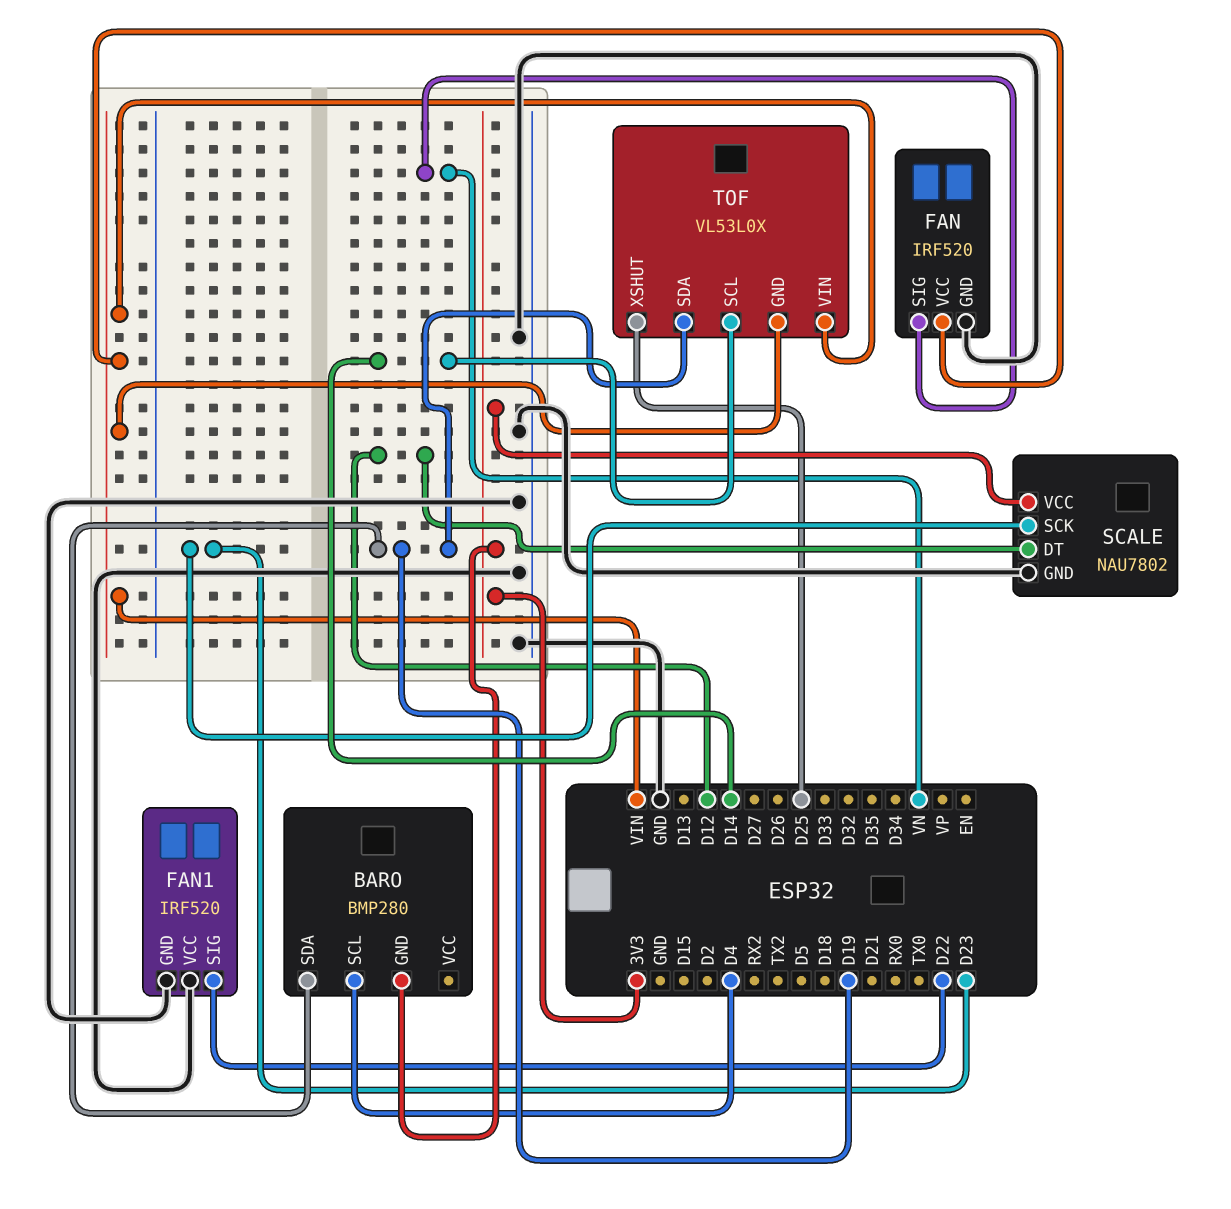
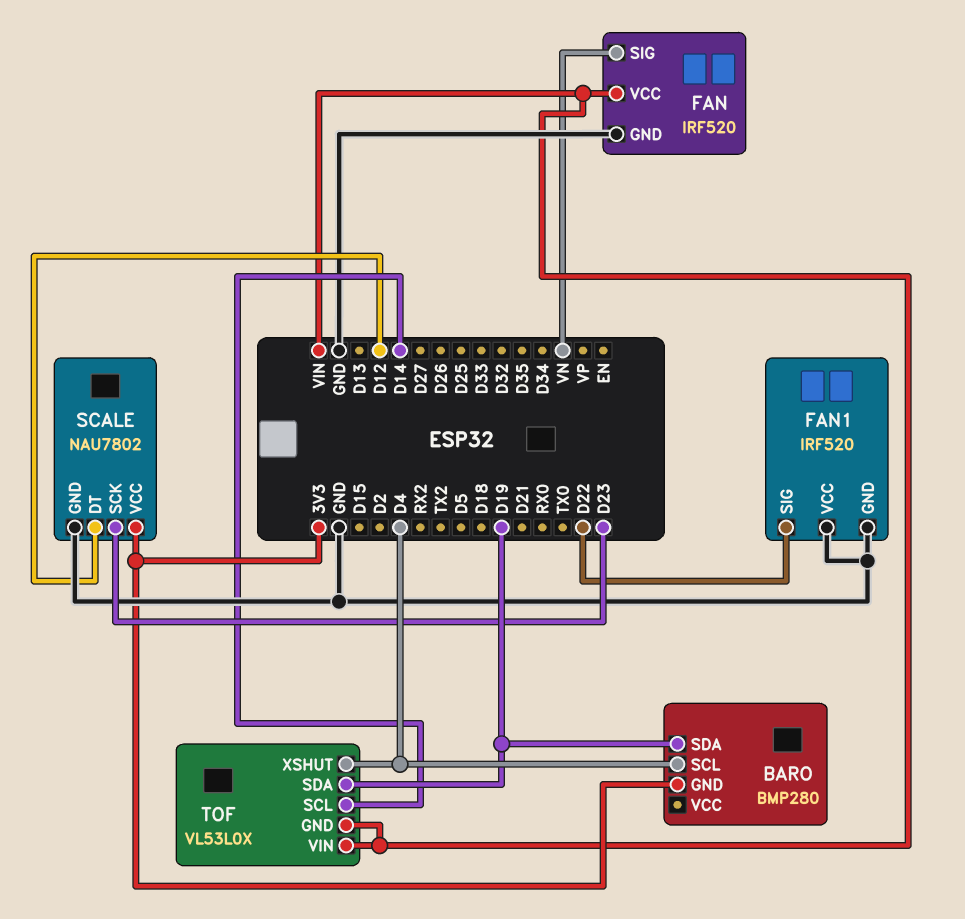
TOF pin XSHUT: D25 -> D4

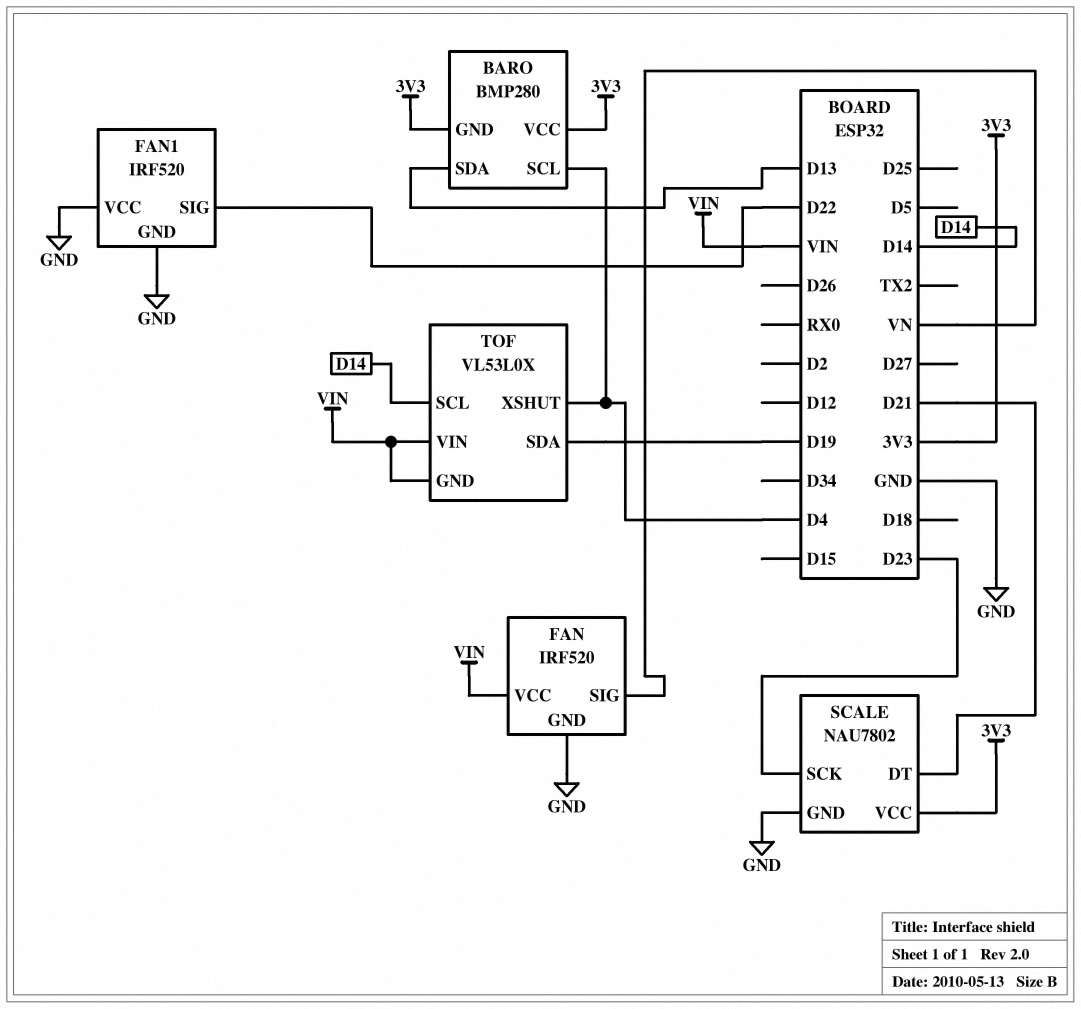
BARO pin SDA: D19 -> D13
BARO pin VCC: none -> 3V3
SCALE pin DT: D12 -> D21

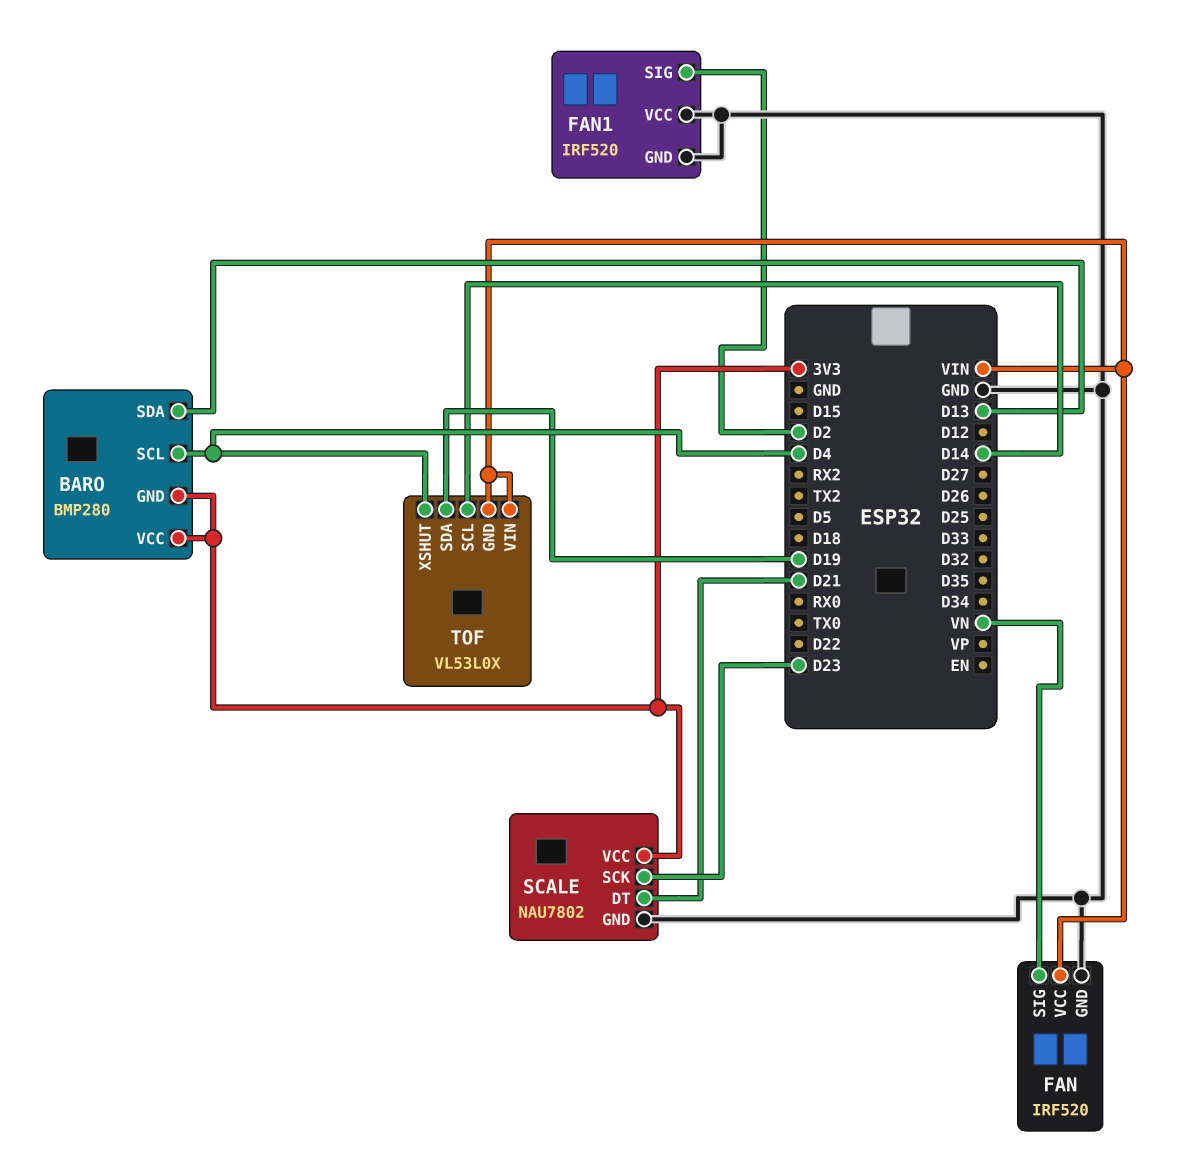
FAN1 pin SIG: D22 -> D2

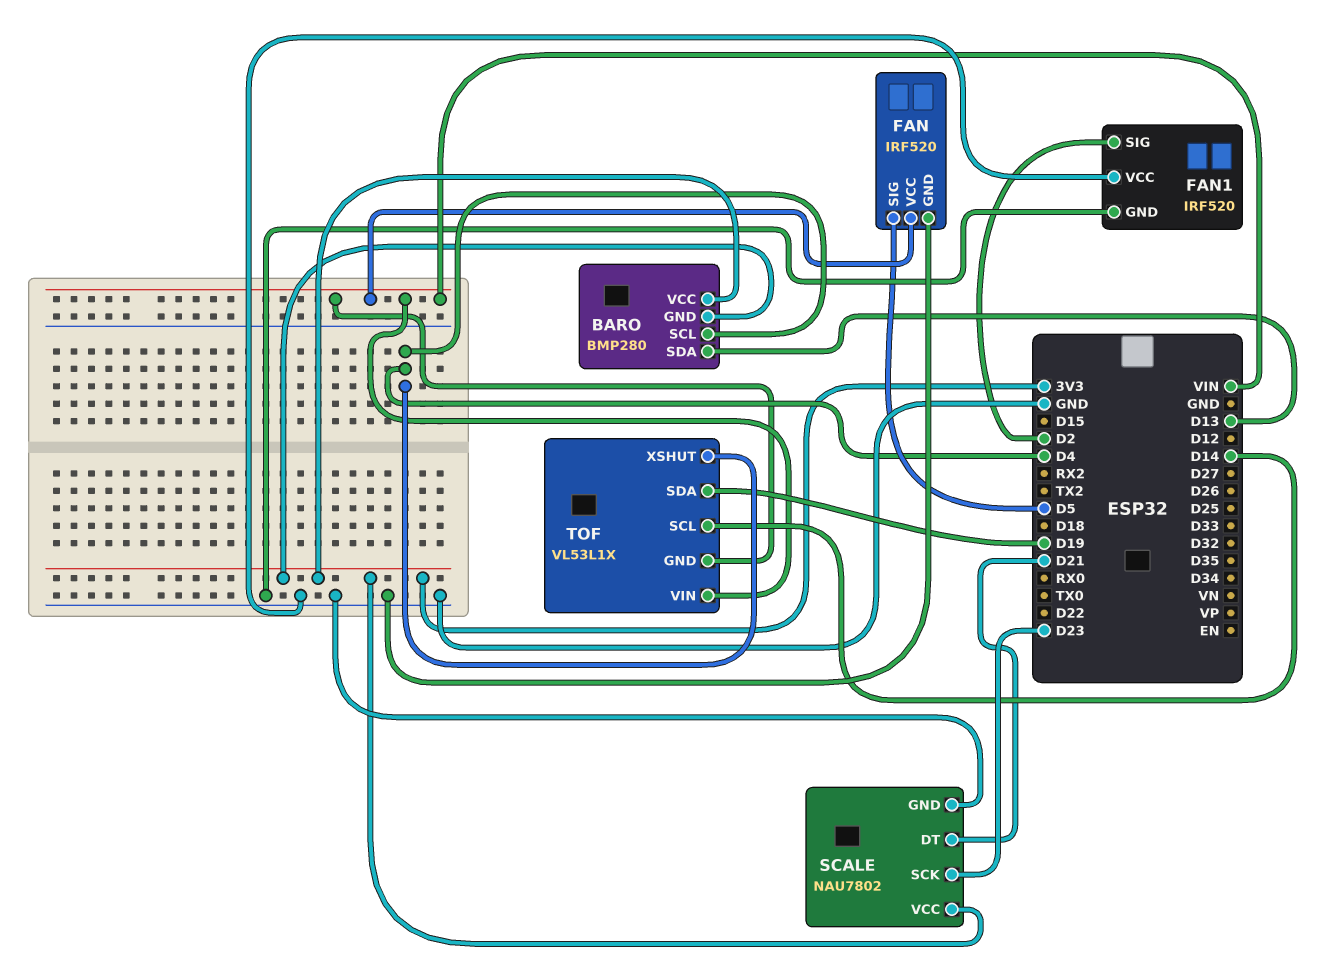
FAN pin SIG: VN -> D5
TOF: VL53L0X -> VL53L1X

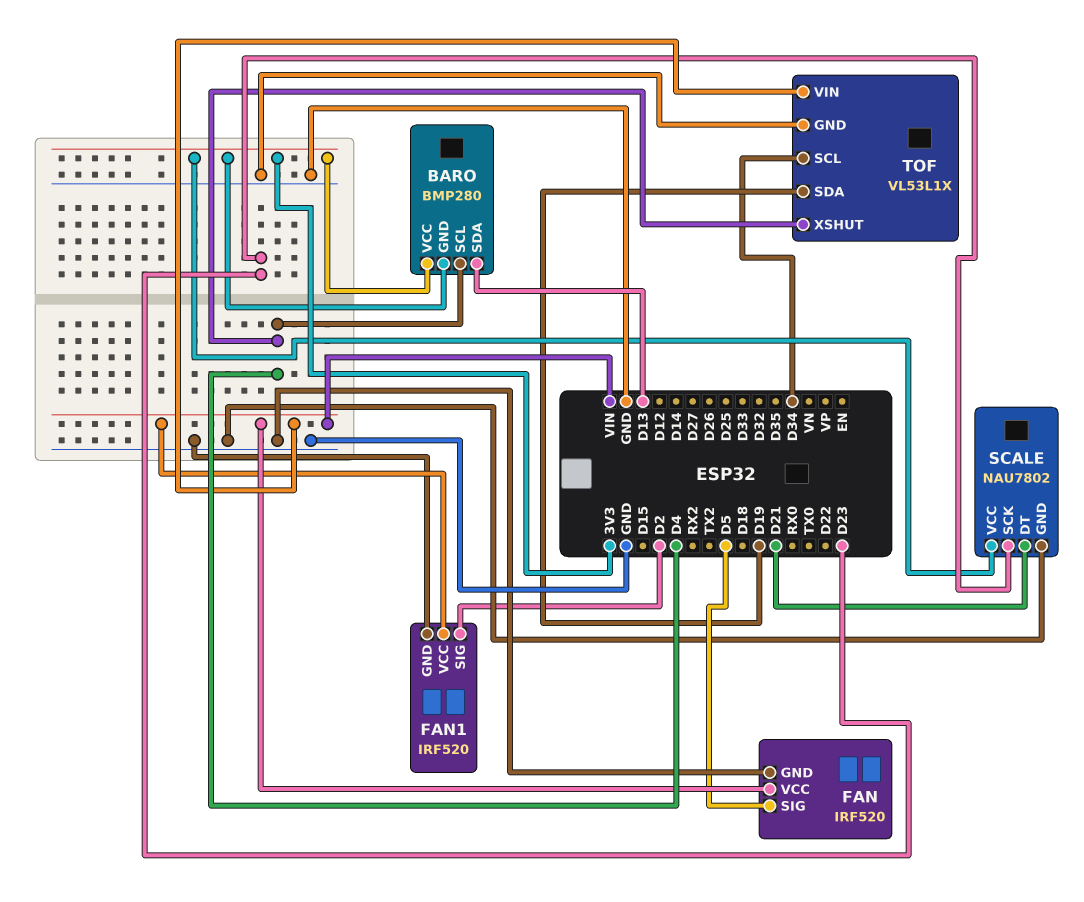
FAN1 pin VCC: GND -> VIN
TOF pin GND: VIN -> GND
TOF pin SCL: D14 -> D34

